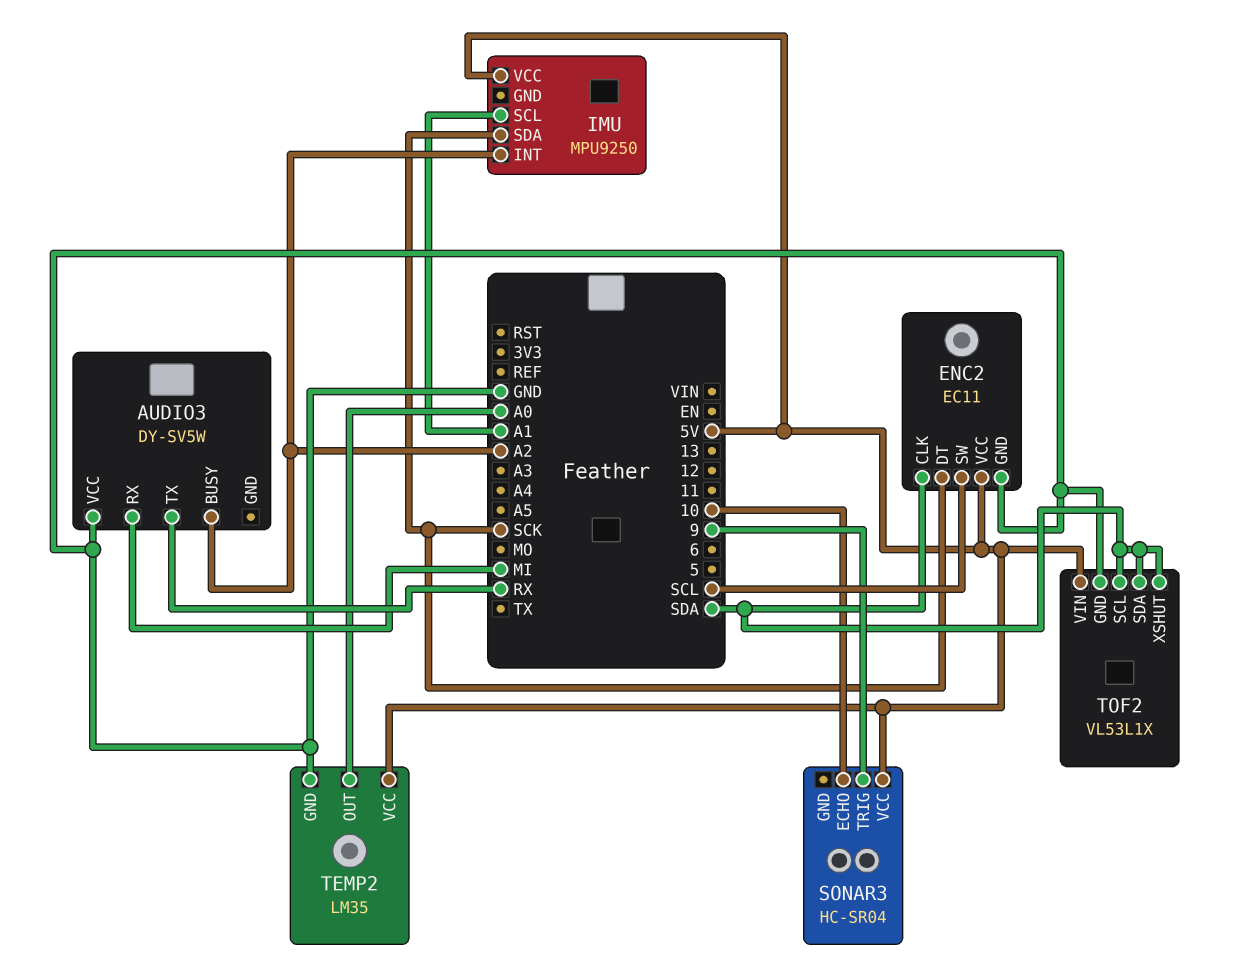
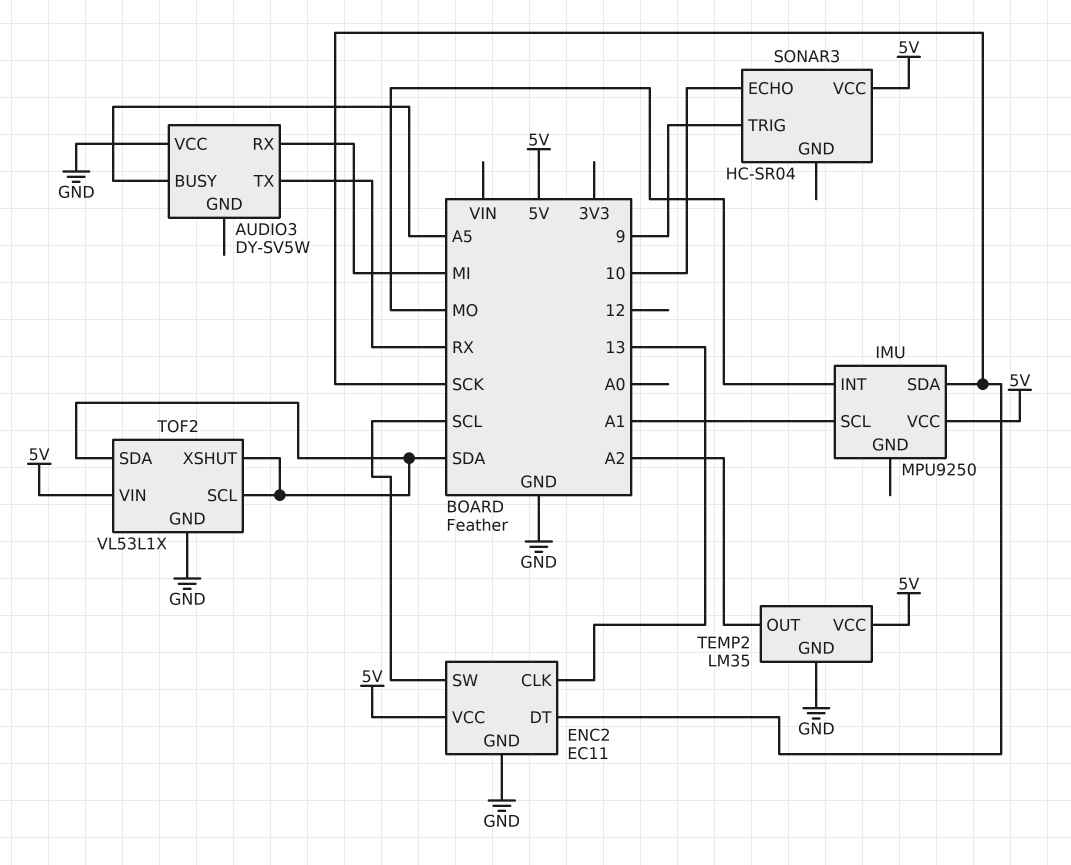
AUDIO3 pin BUSY: A2 -> A5
ENC2 pin CLK: SDA -> 13
IMU pin INT: A2 -> MO
TEMP2 pin OUT: A0 -> A2

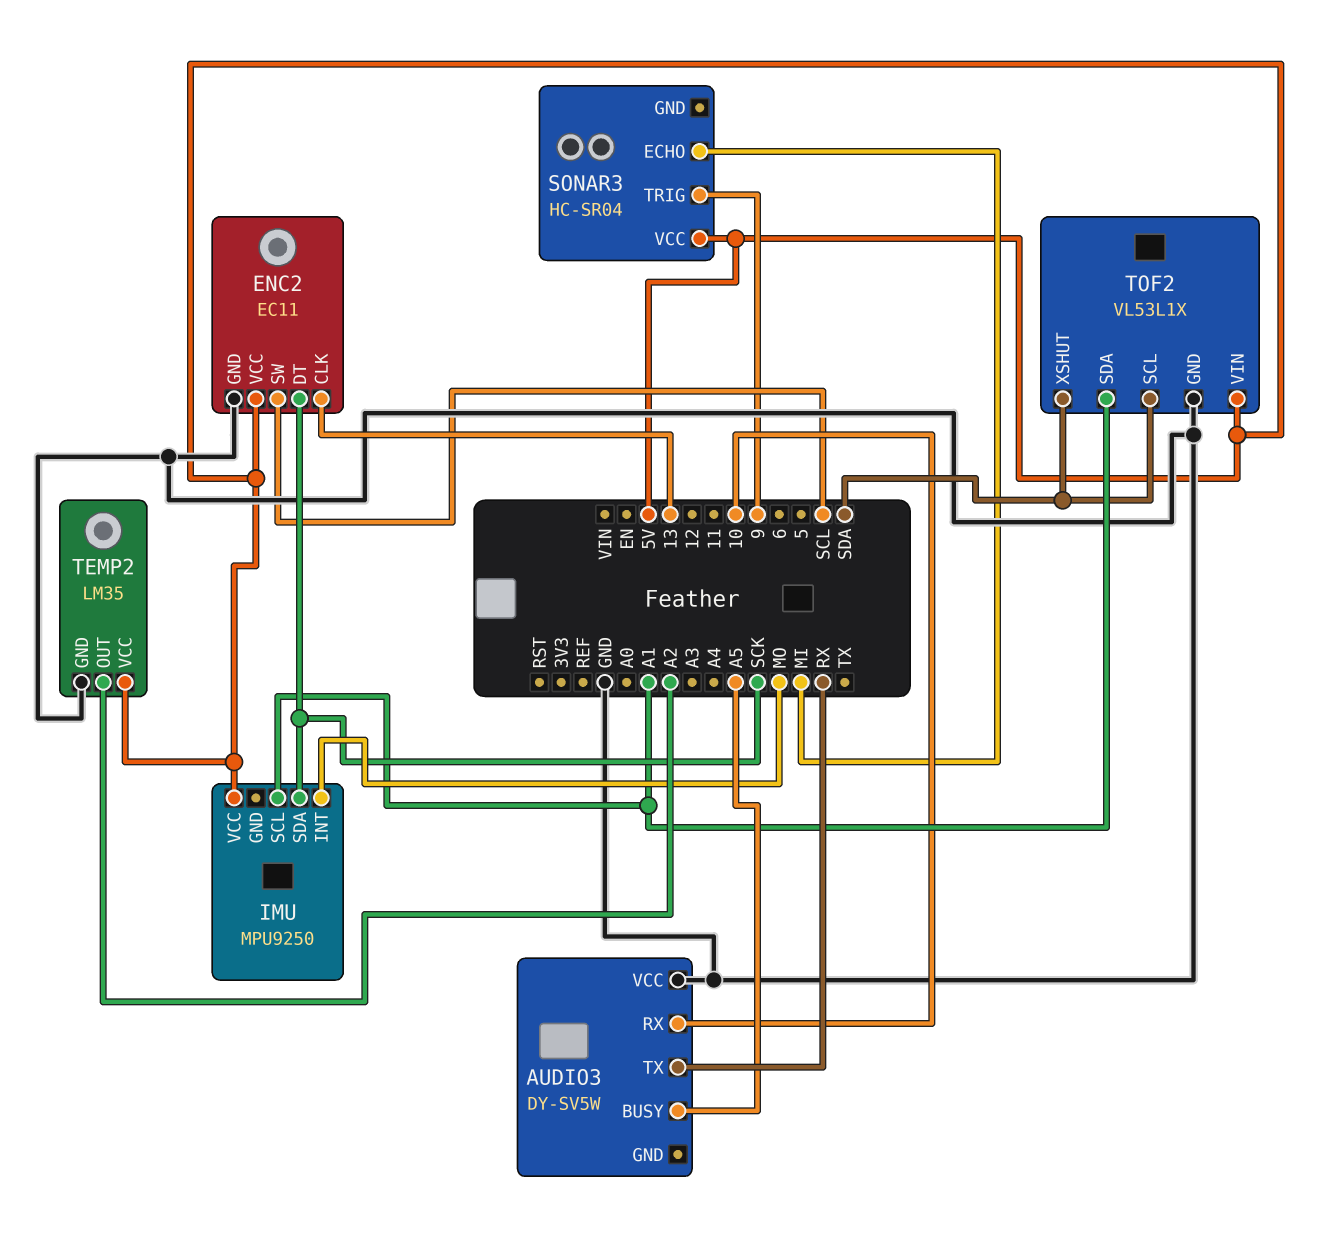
AUDIO3 pin RX: MI -> 10
SONAR3 pin ECHO: 10 -> MI
TOF2 pin SDA: SDA -> A1

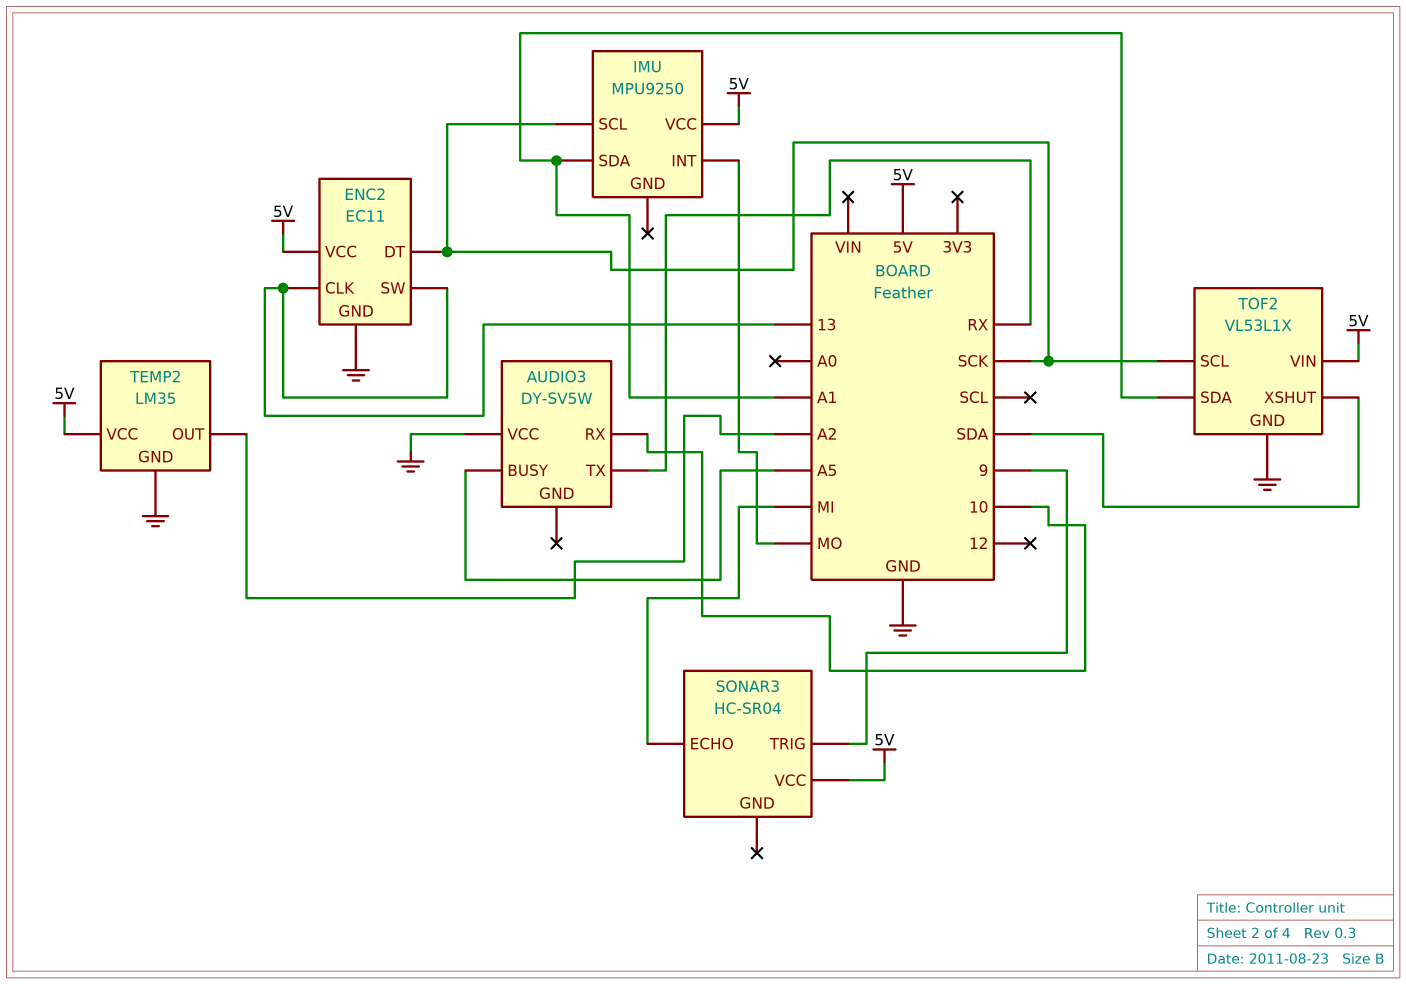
ENC2 pin SW: SCL -> 13
IMU pin SCL: A1 -> SCK
IMU pin SDA: SCK -> A1
TOF2 pin SCL: SDA -> SCK

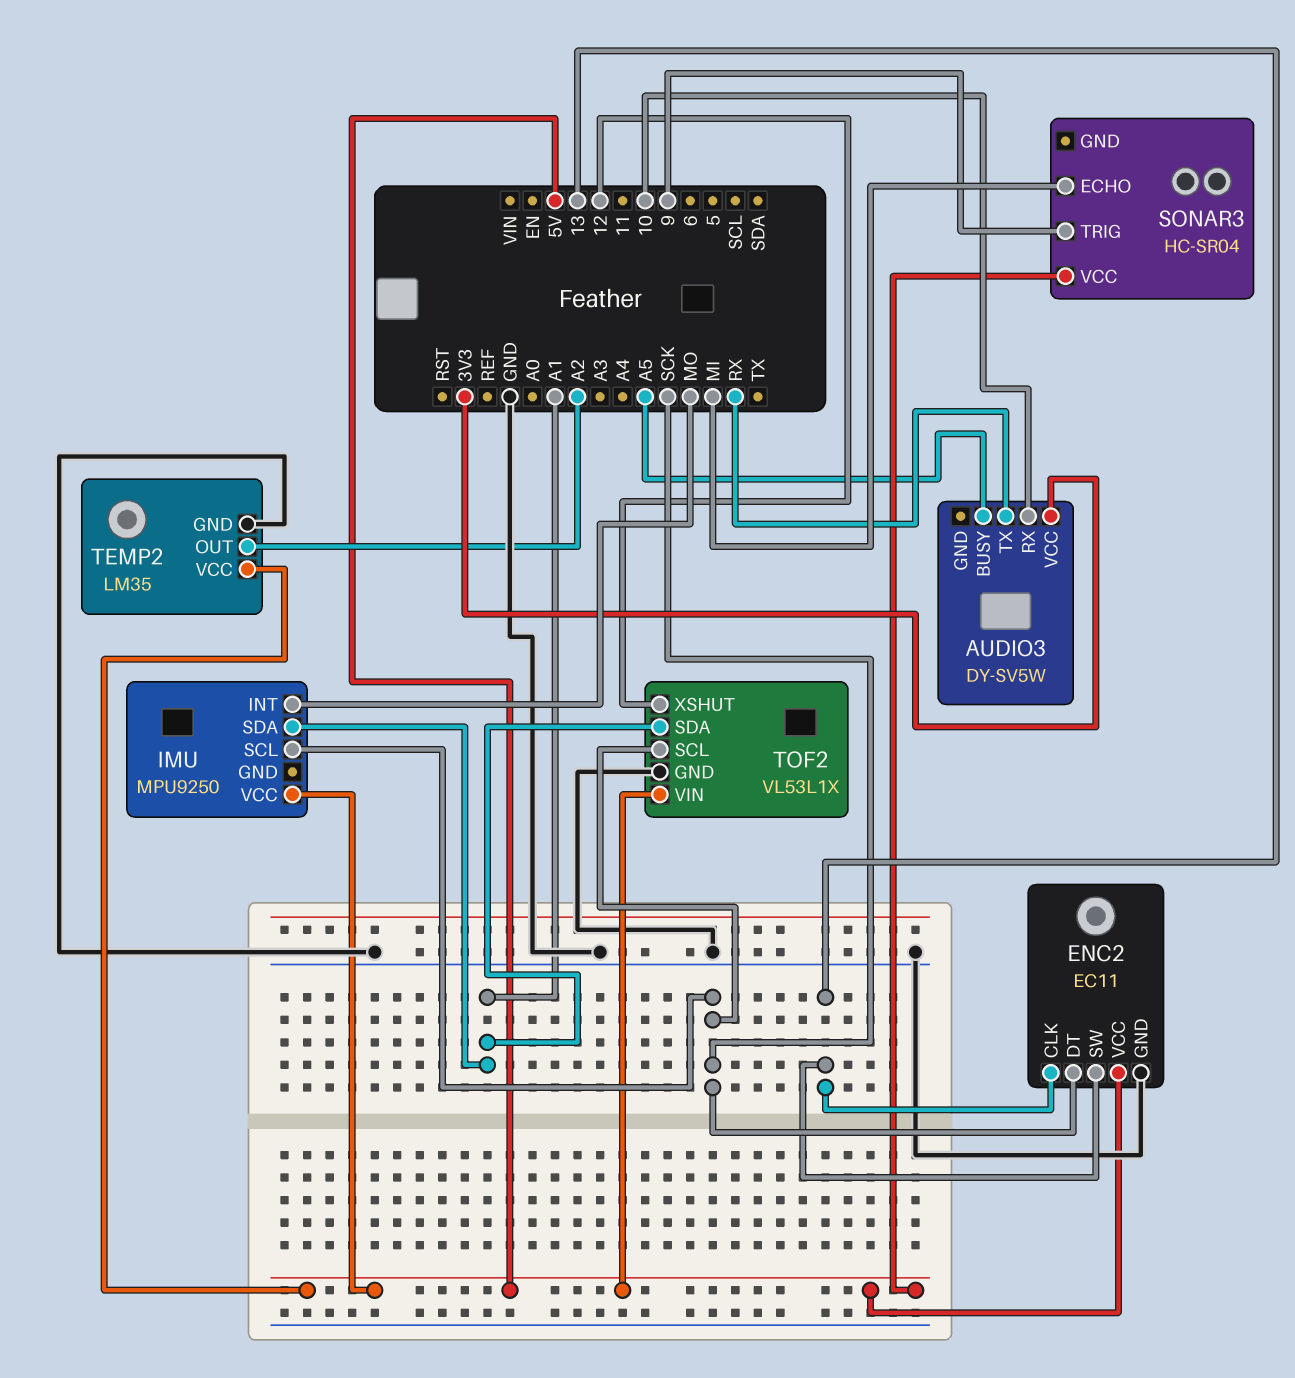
AUDIO3 pin VCC: GND -> 3V3
TOF2 pin XSHUT: SDA -> 12

